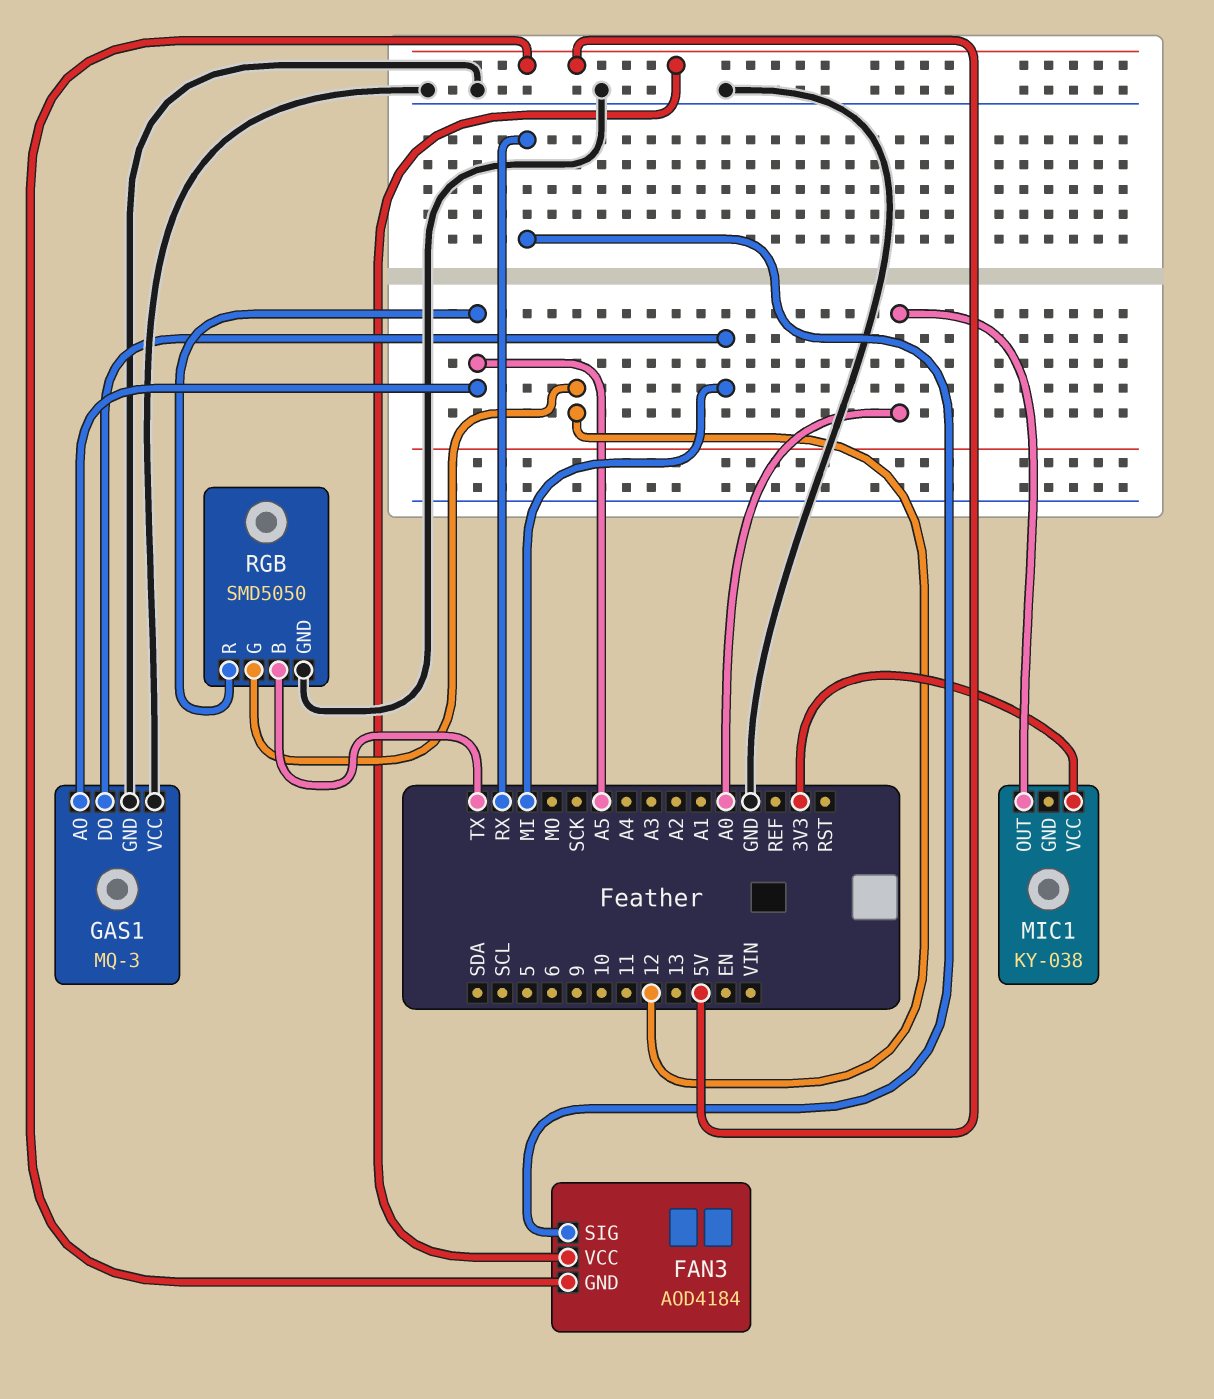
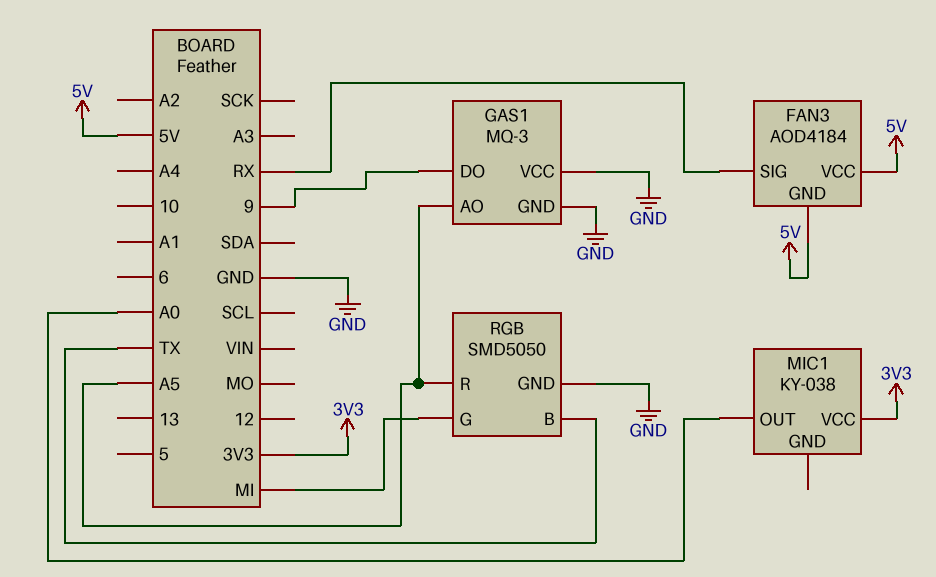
GAS1 pin DO: MI -> 9
RGB pin G: 12 -> MI

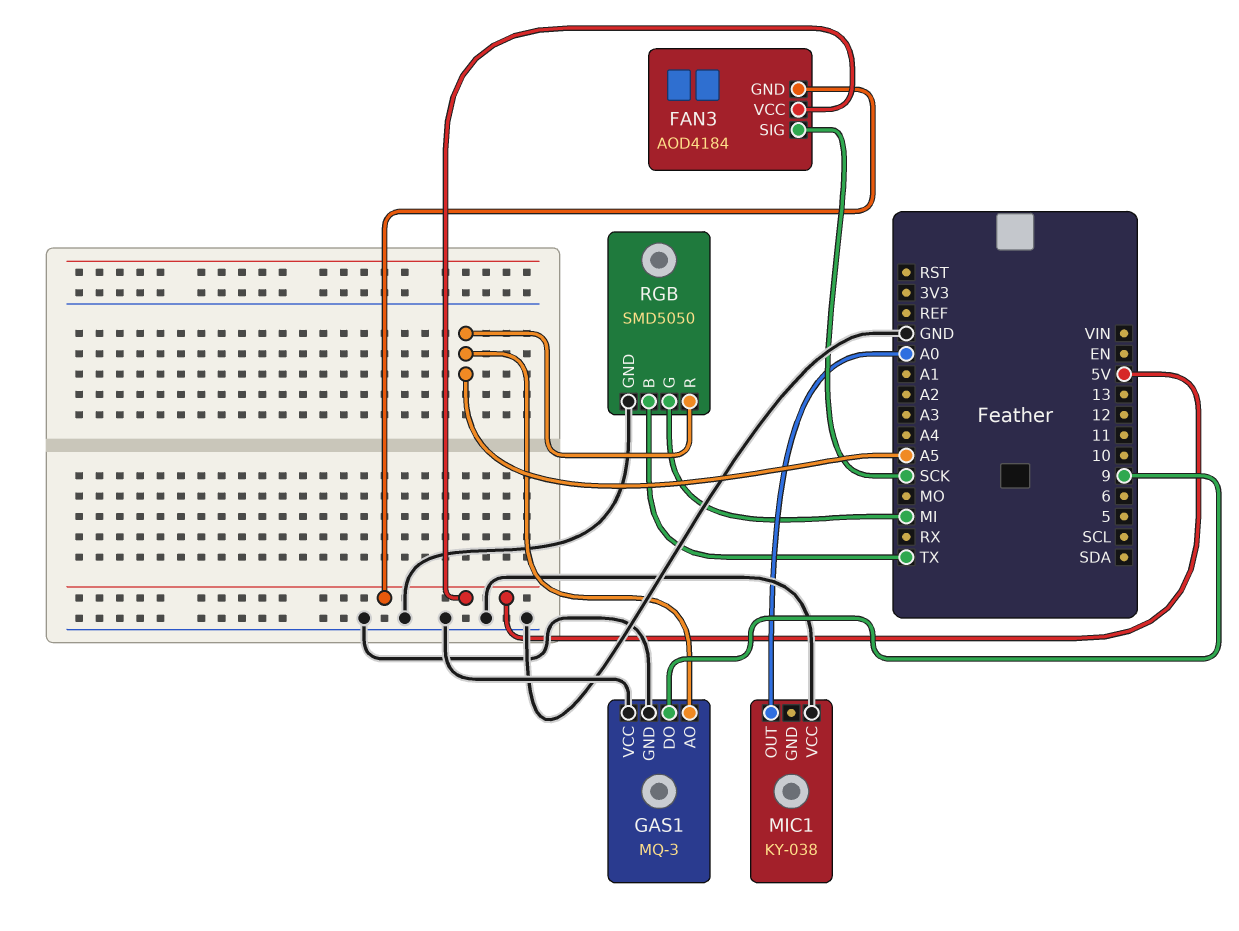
FAN3 pin SIG: RX -> SCK
MIC1 pin VCC: 3V3 -> GND

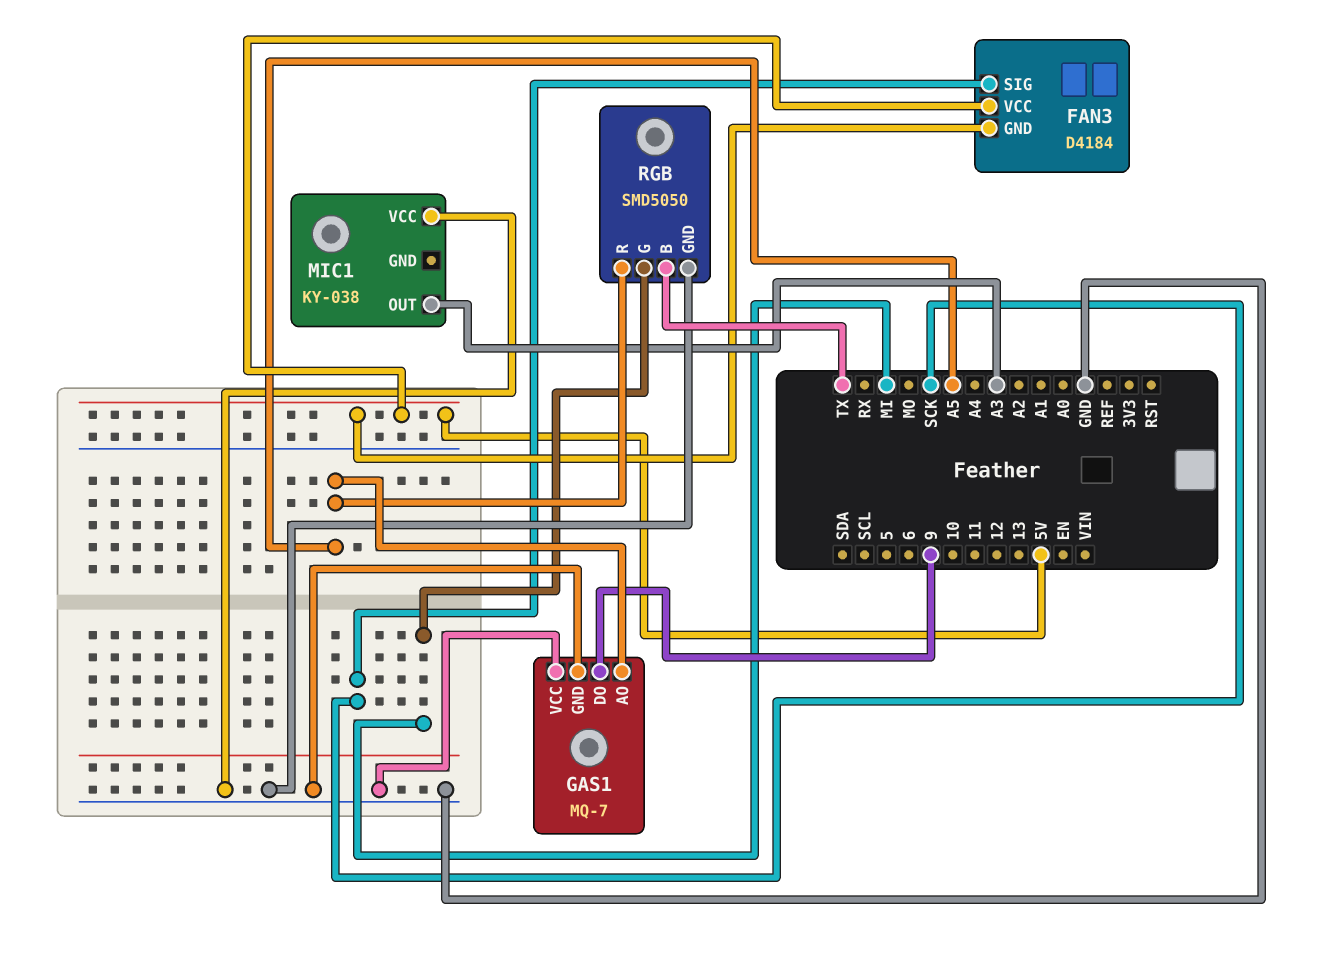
FAN3: AOD4184 -> D4184
GAS1: MQ-3 -> MQ-7
MIC1 pin OUT: A0 -> A3

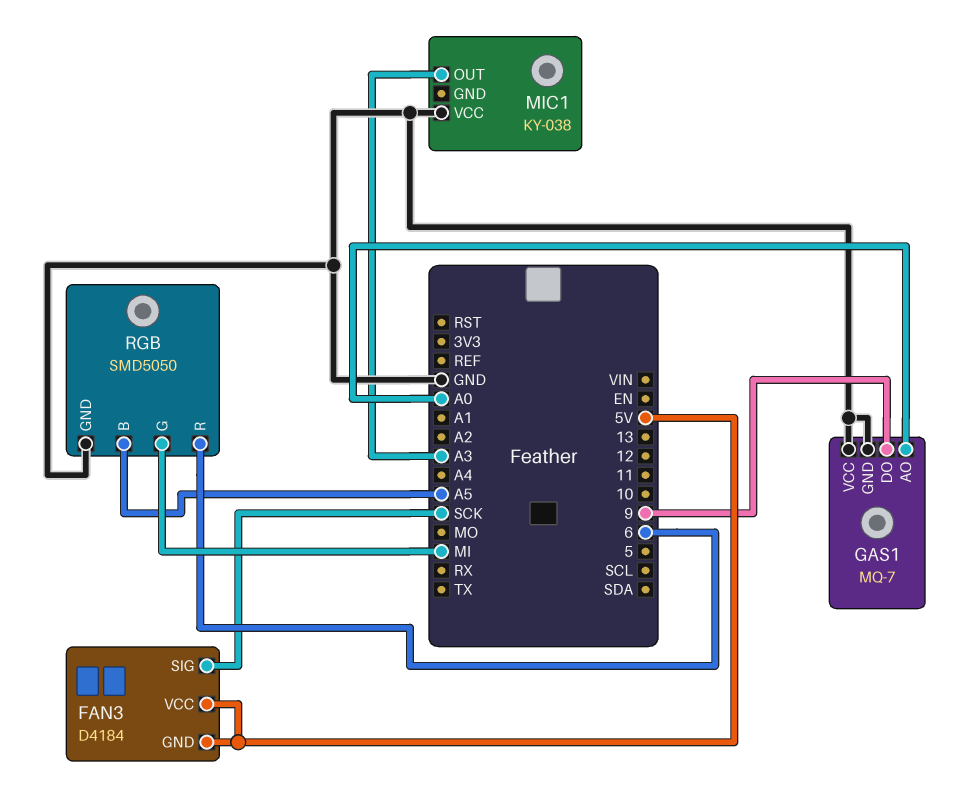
GAS1 pin AO: A5 -> A0
RGB pin B: TX -> A5
RGB pin R: A5 -> 6

